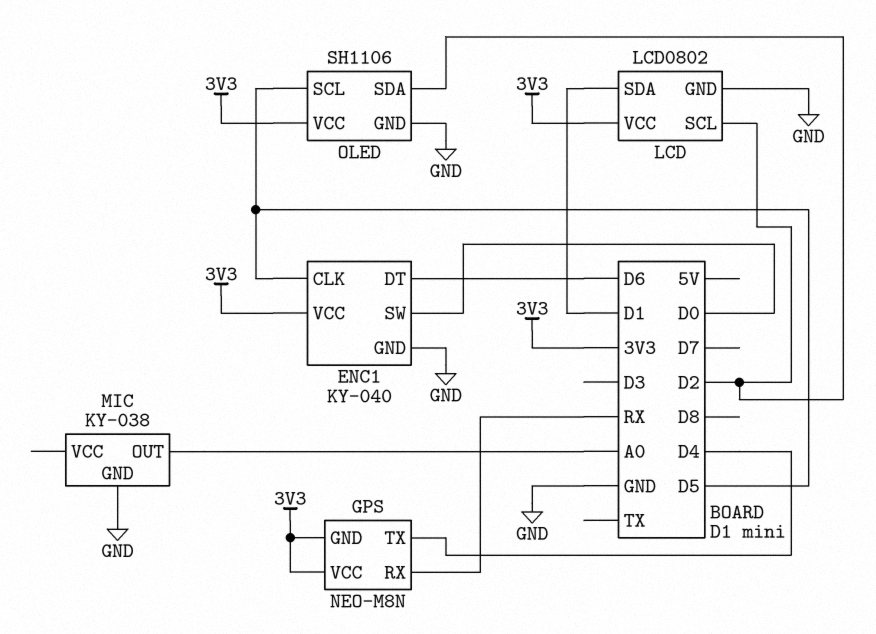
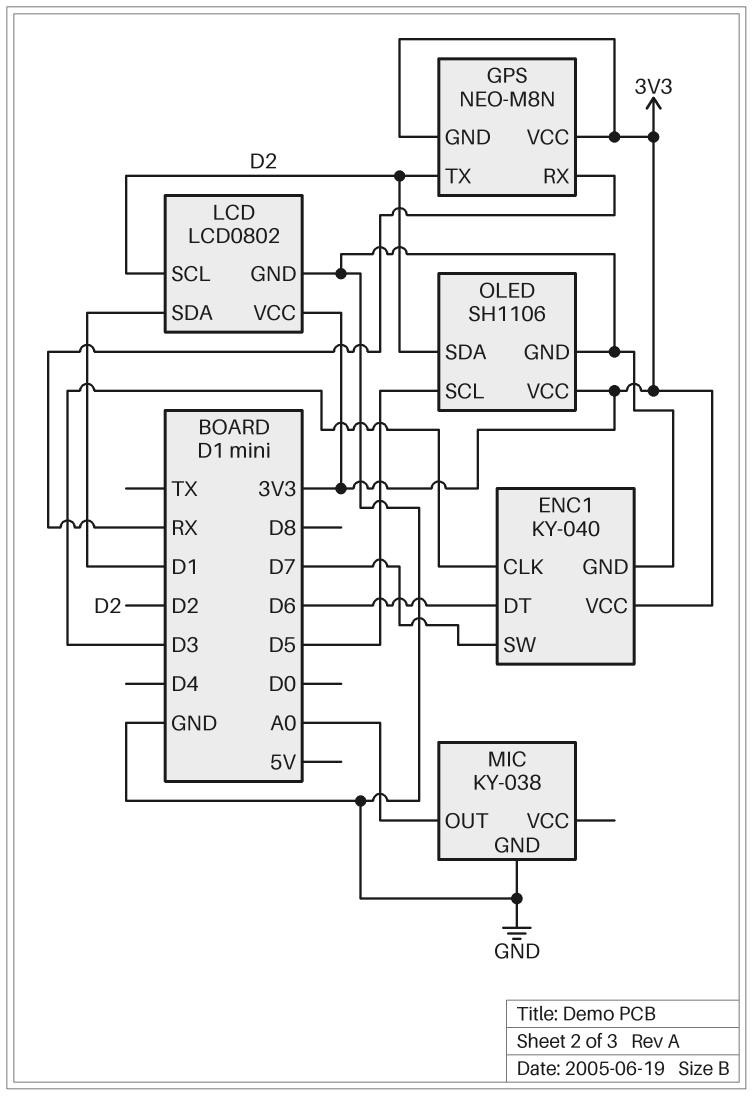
ENC1 pin CLK: D5 -> D3
ENC1 pin SW: D0 -> D7
GPS pin TX: D4 -> D2

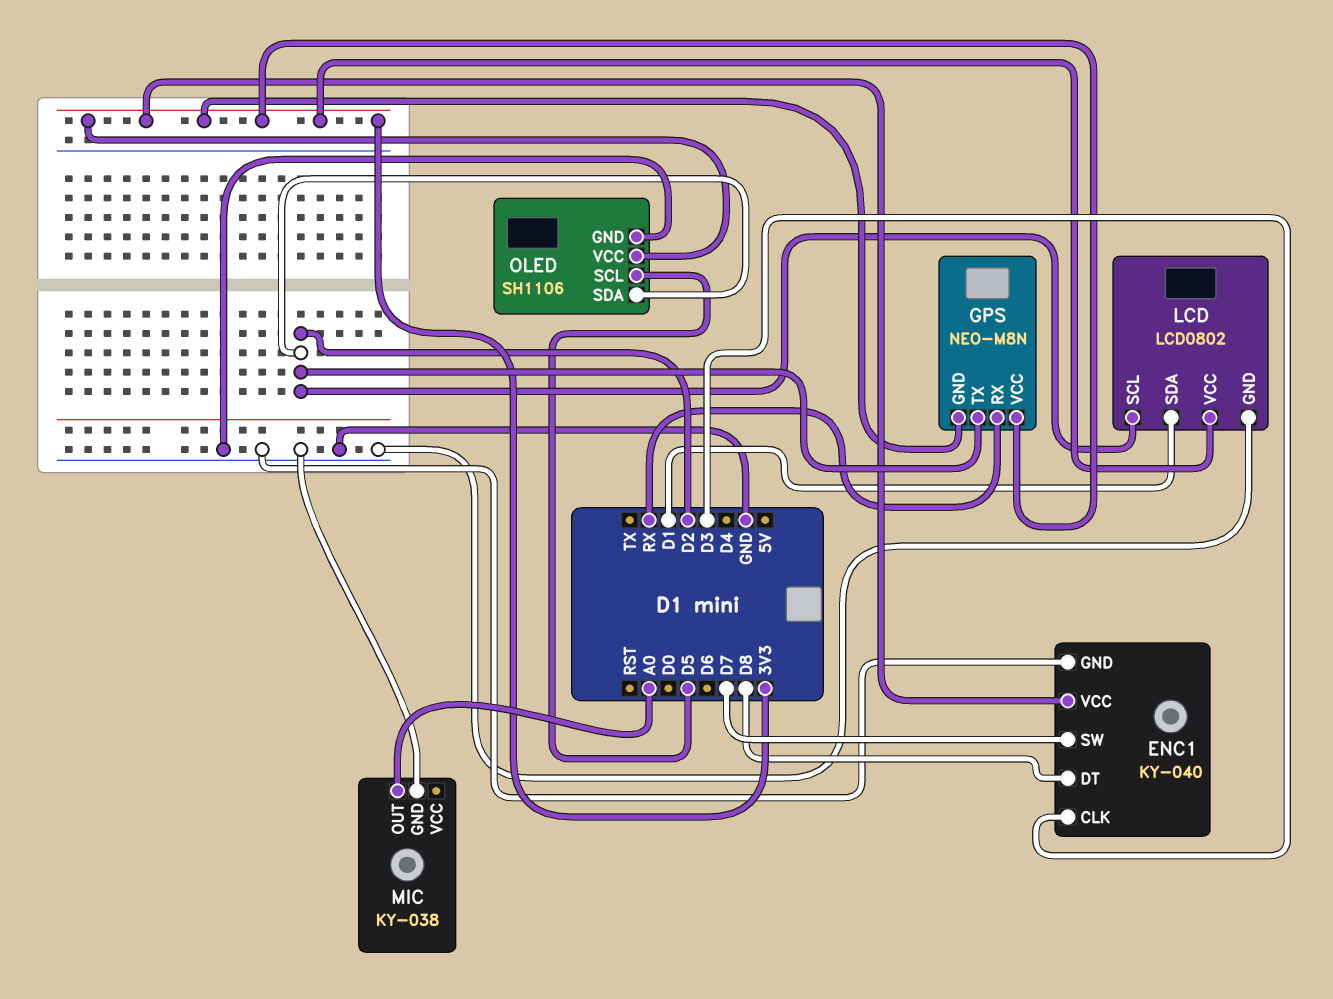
ENC1 pin DT: D6 -> D8

